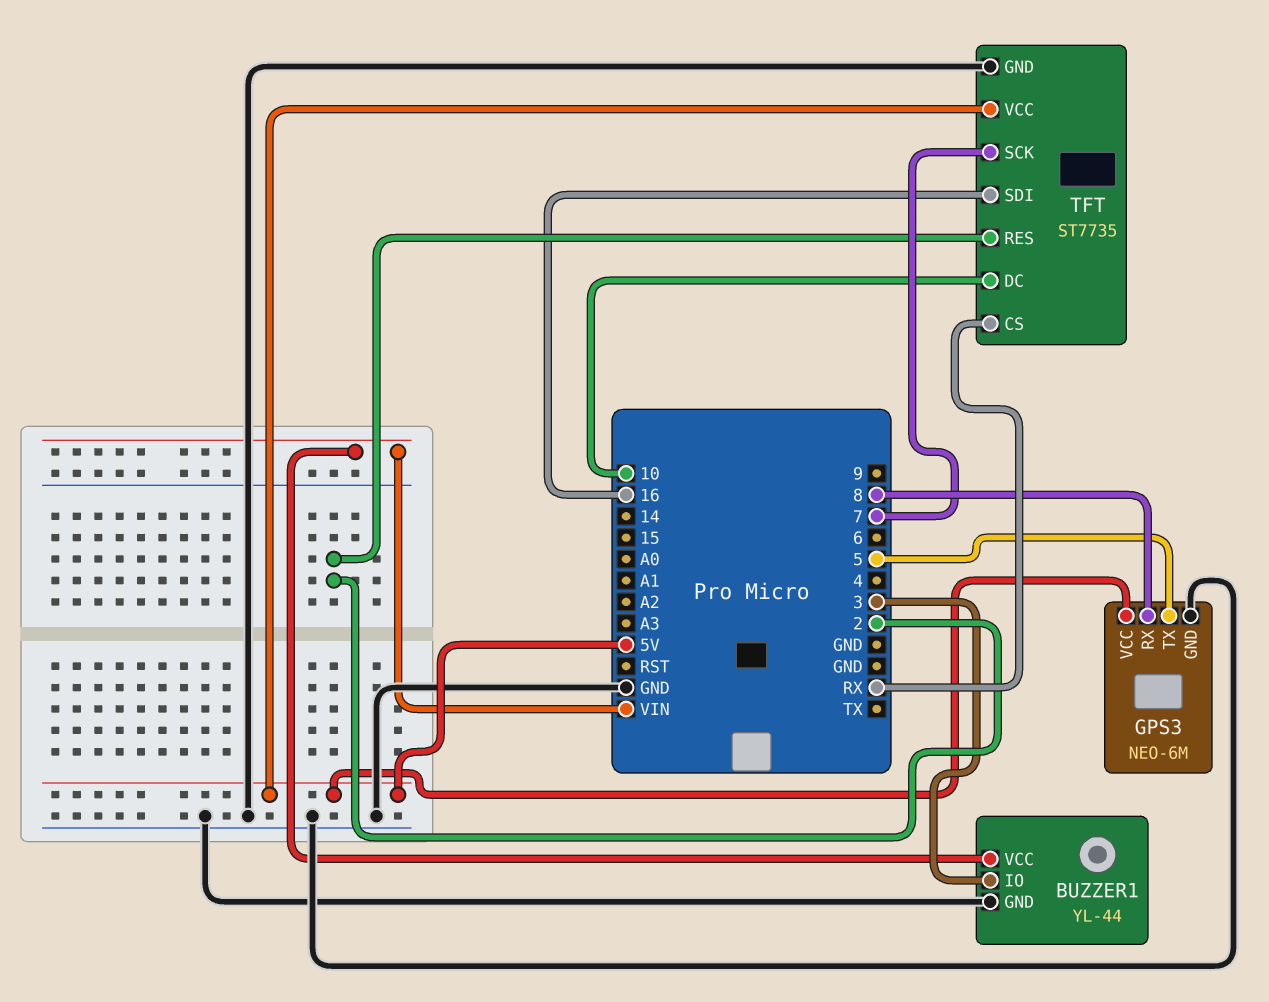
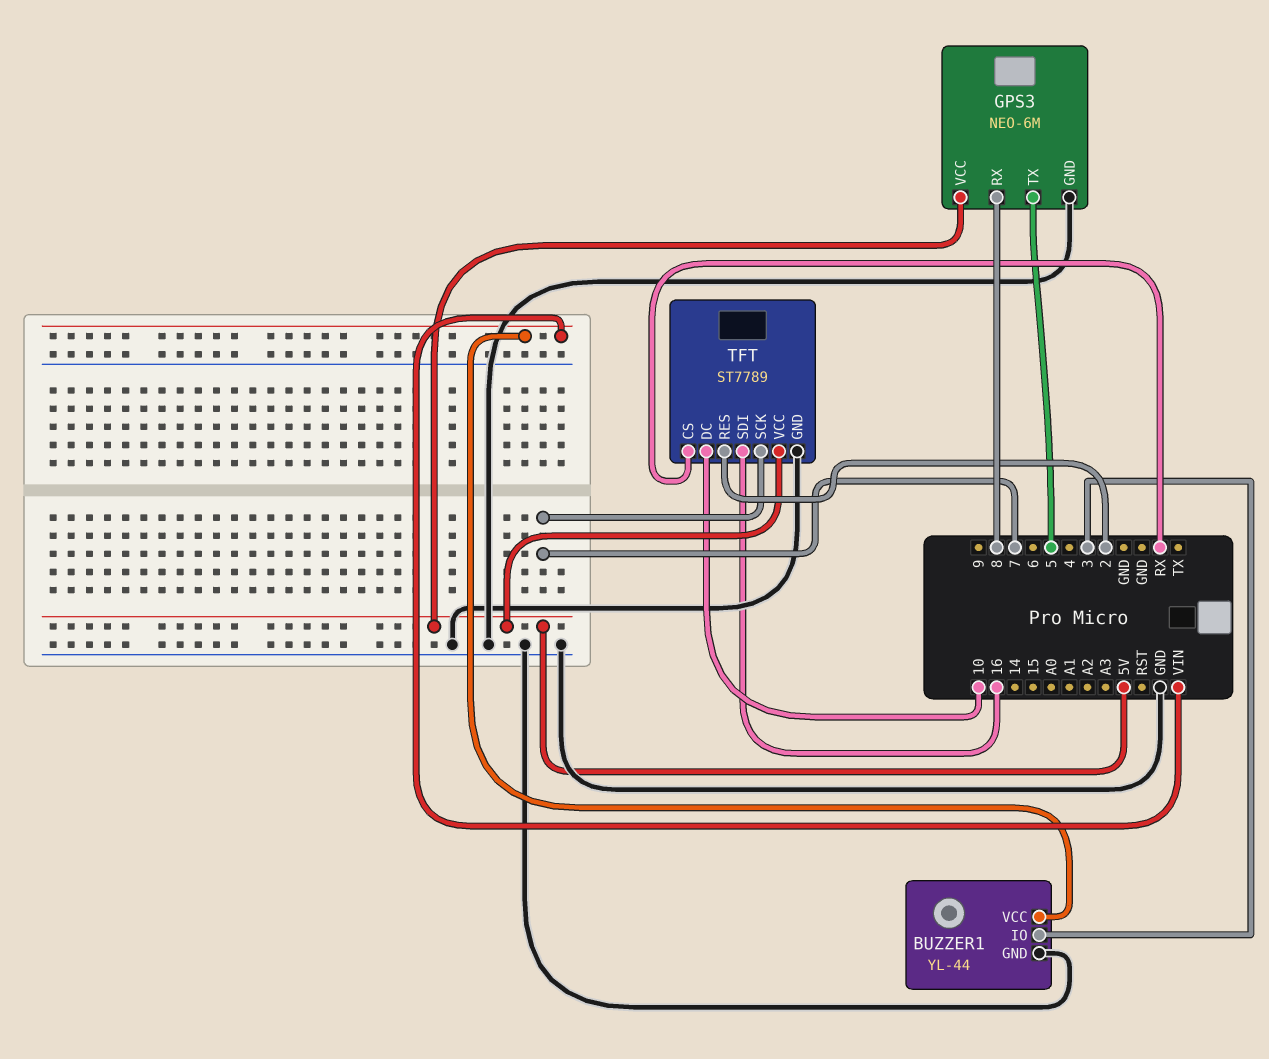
TFT: ST7735 -> ST7789

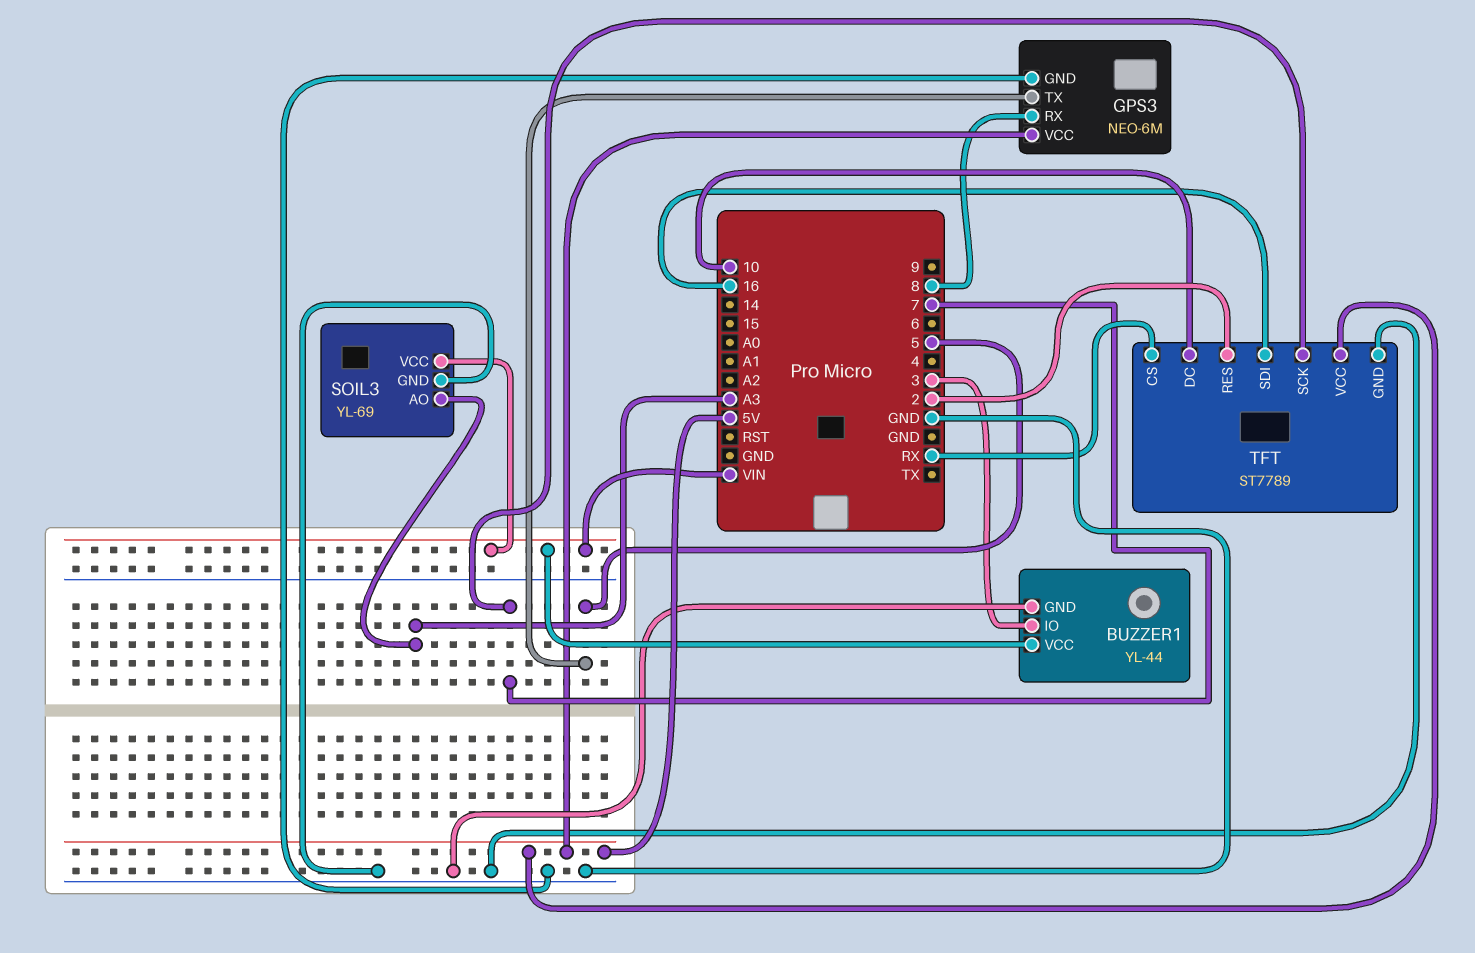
SOIL3: none -> YL-69
SOIL3 pin AO: none -> A3
SOIL3 pin GND: none -> GND
SOIL3 pin VCC: none -> VIN

